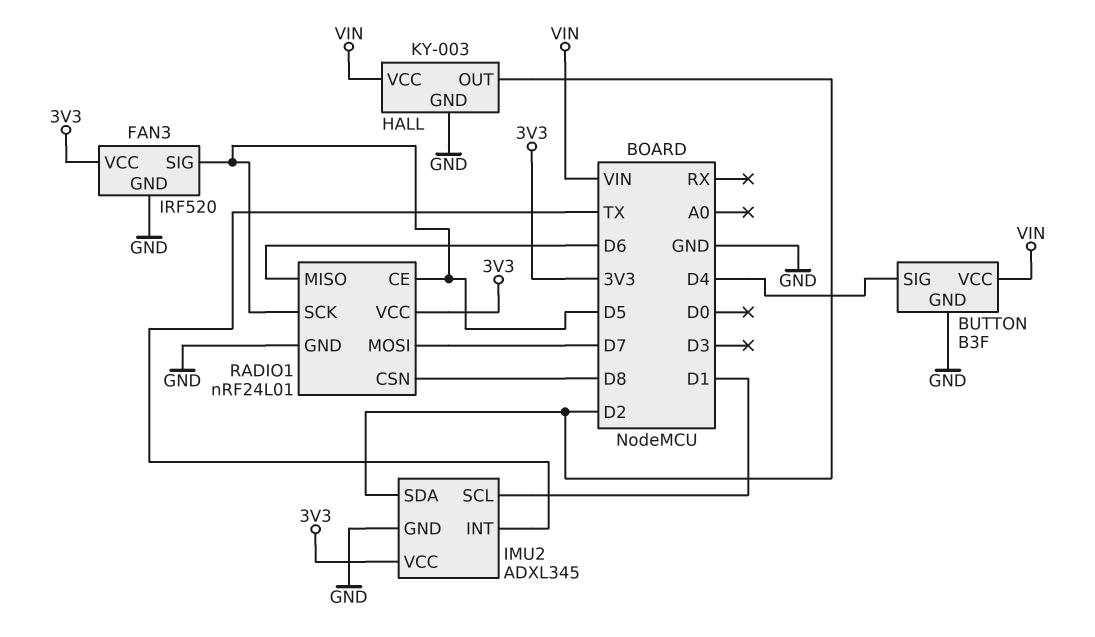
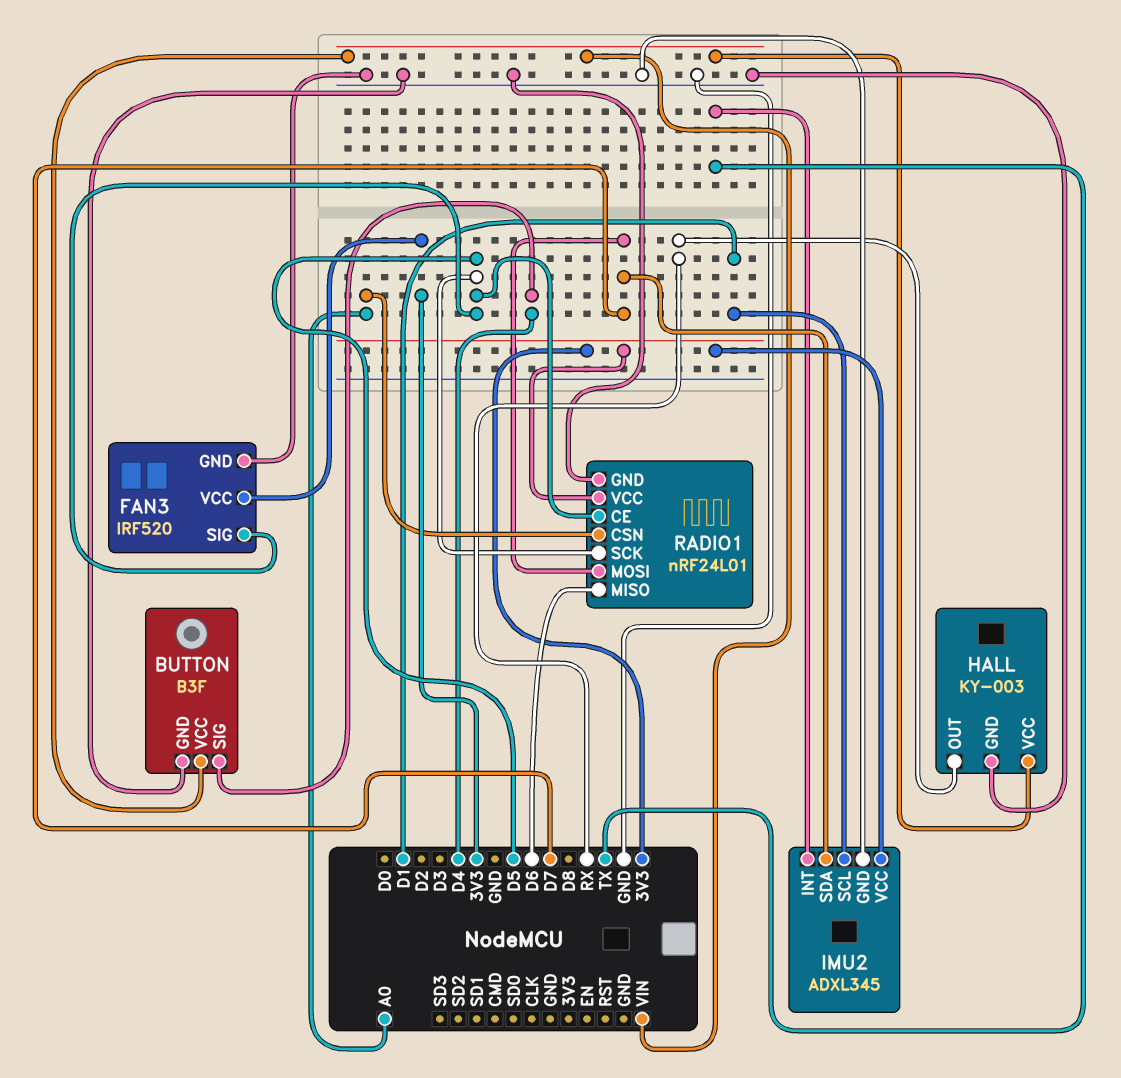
HALL pin OUT: D2 -> RX
IMU2 pin SDA: D2 -> D7
RADIO1 pin CSN: D8 -> A0

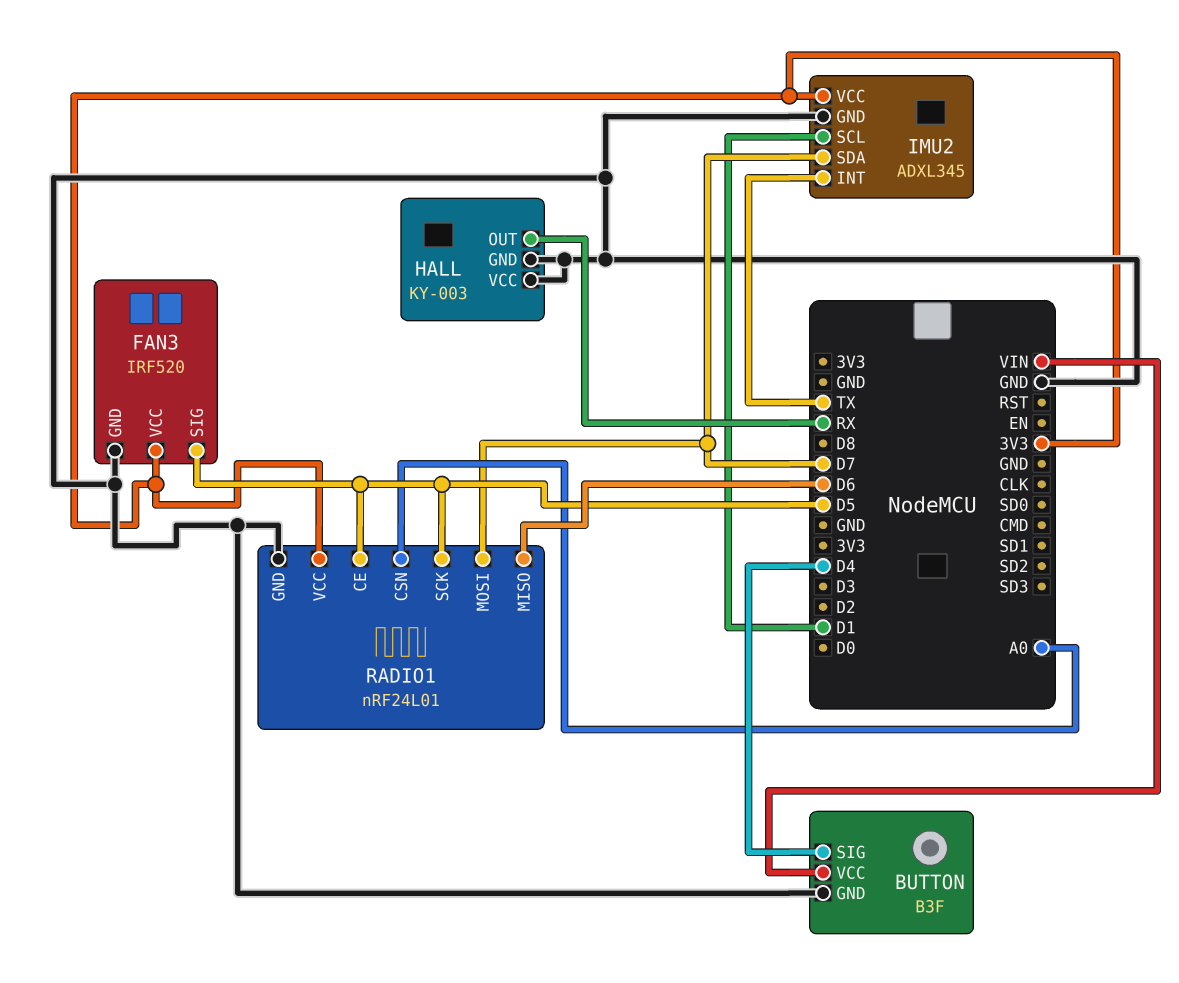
HALL pin VCC: VIN -> GND

